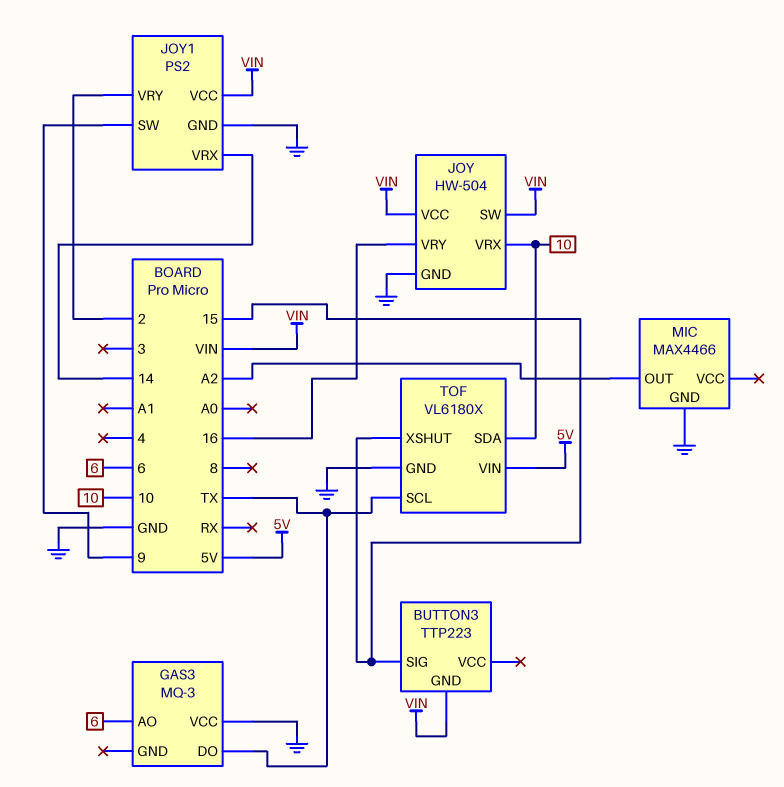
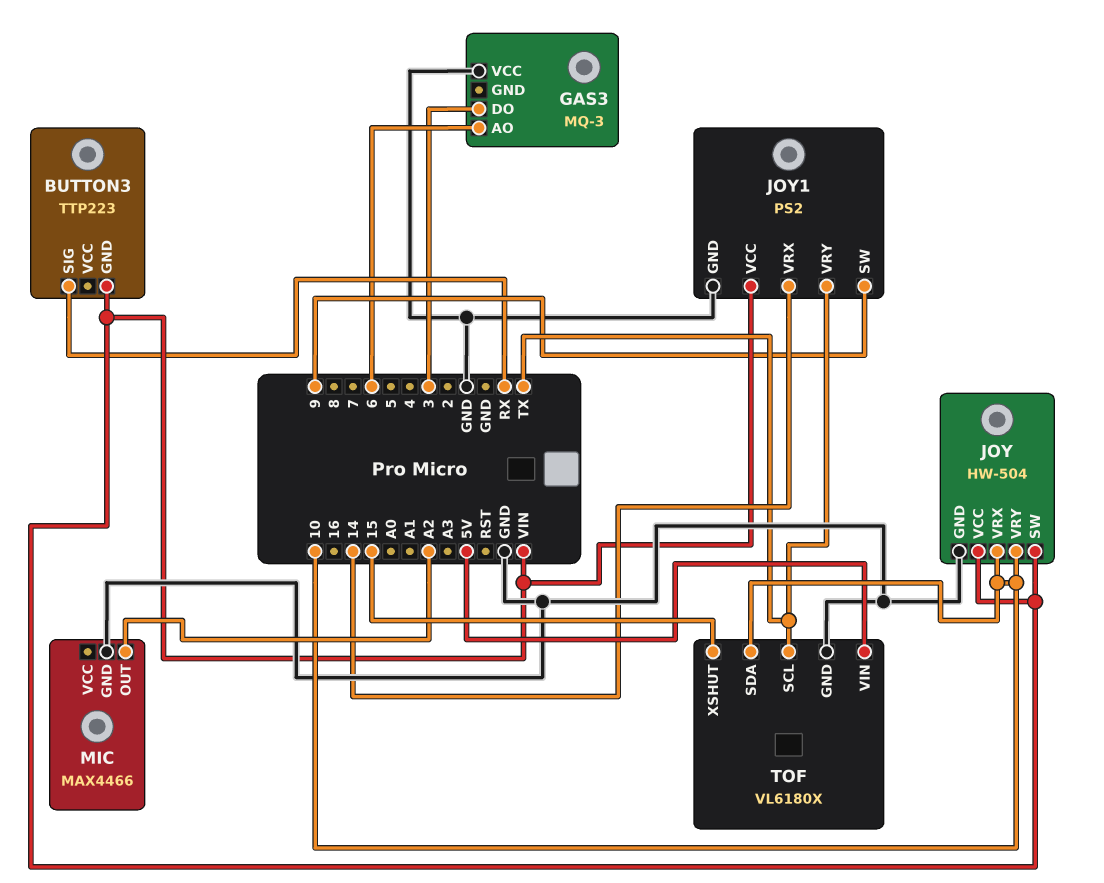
BUTTON3 pin SIG: 15 -> RX
GAS3 pin DO: TX -> 3
JOY pin VRY: 16 -> 10
JOY1 pin VRY: 2 -> TX

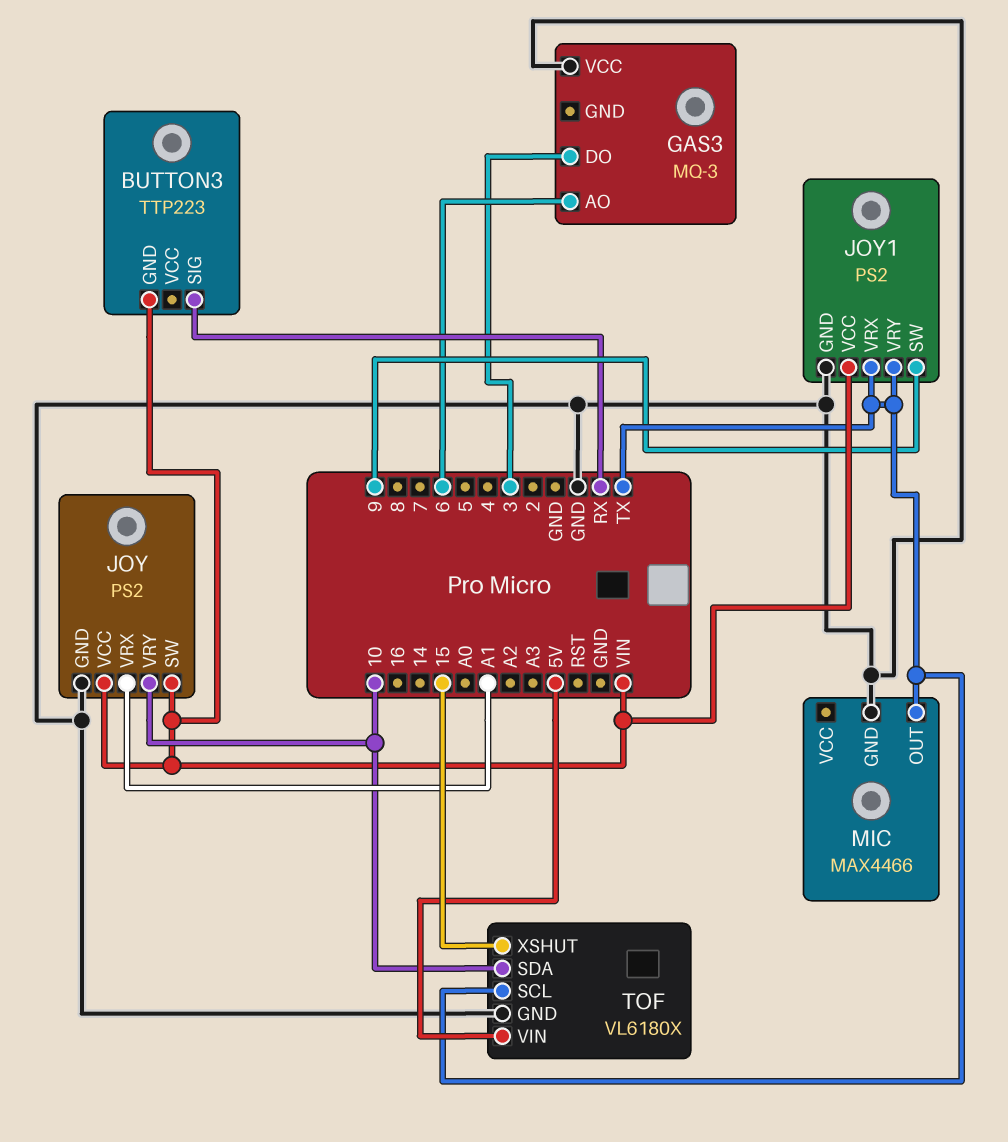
JOY: HW-504 -> PS2
JOY pin VRX: 10 -> A1
JOY1 pin VRX: 14 -> TX
MIC pin OUT: A2 -> TX

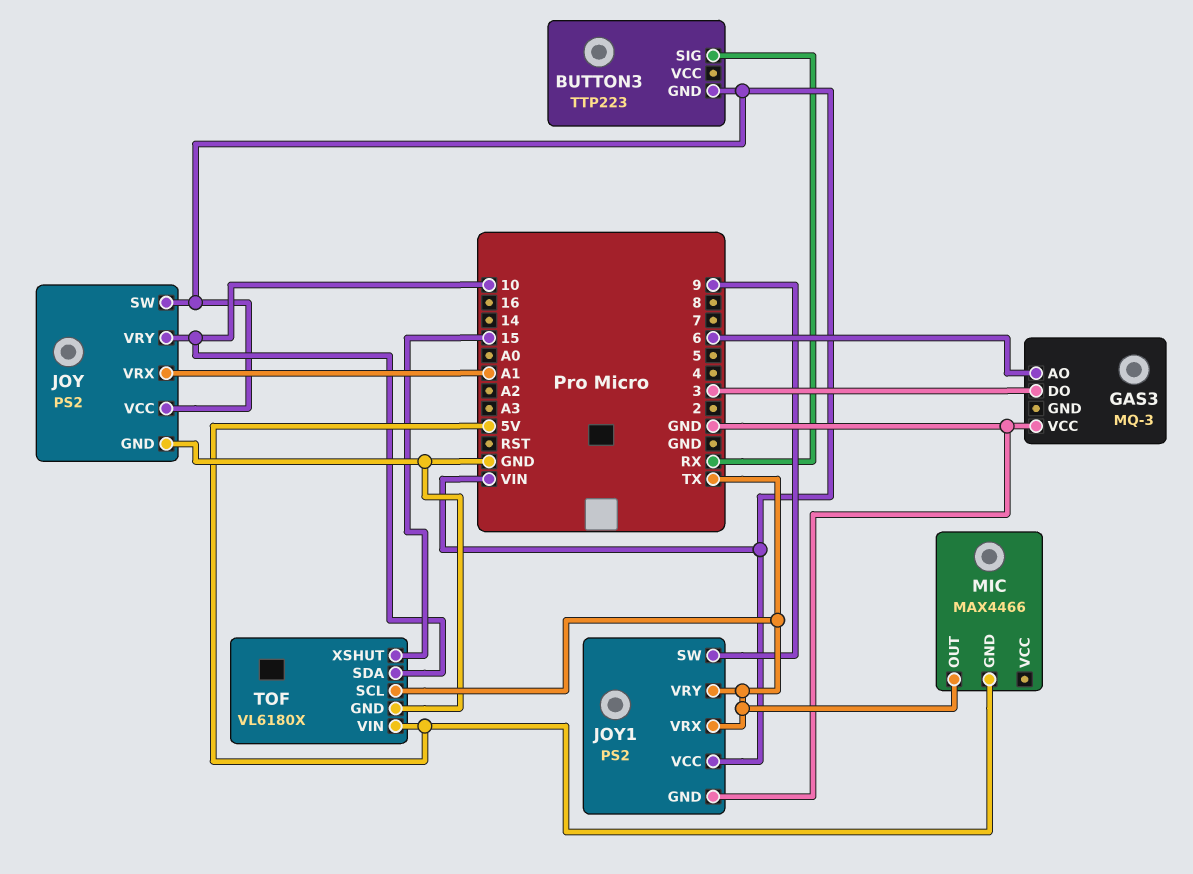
MIC pin GND: GND -> 5V

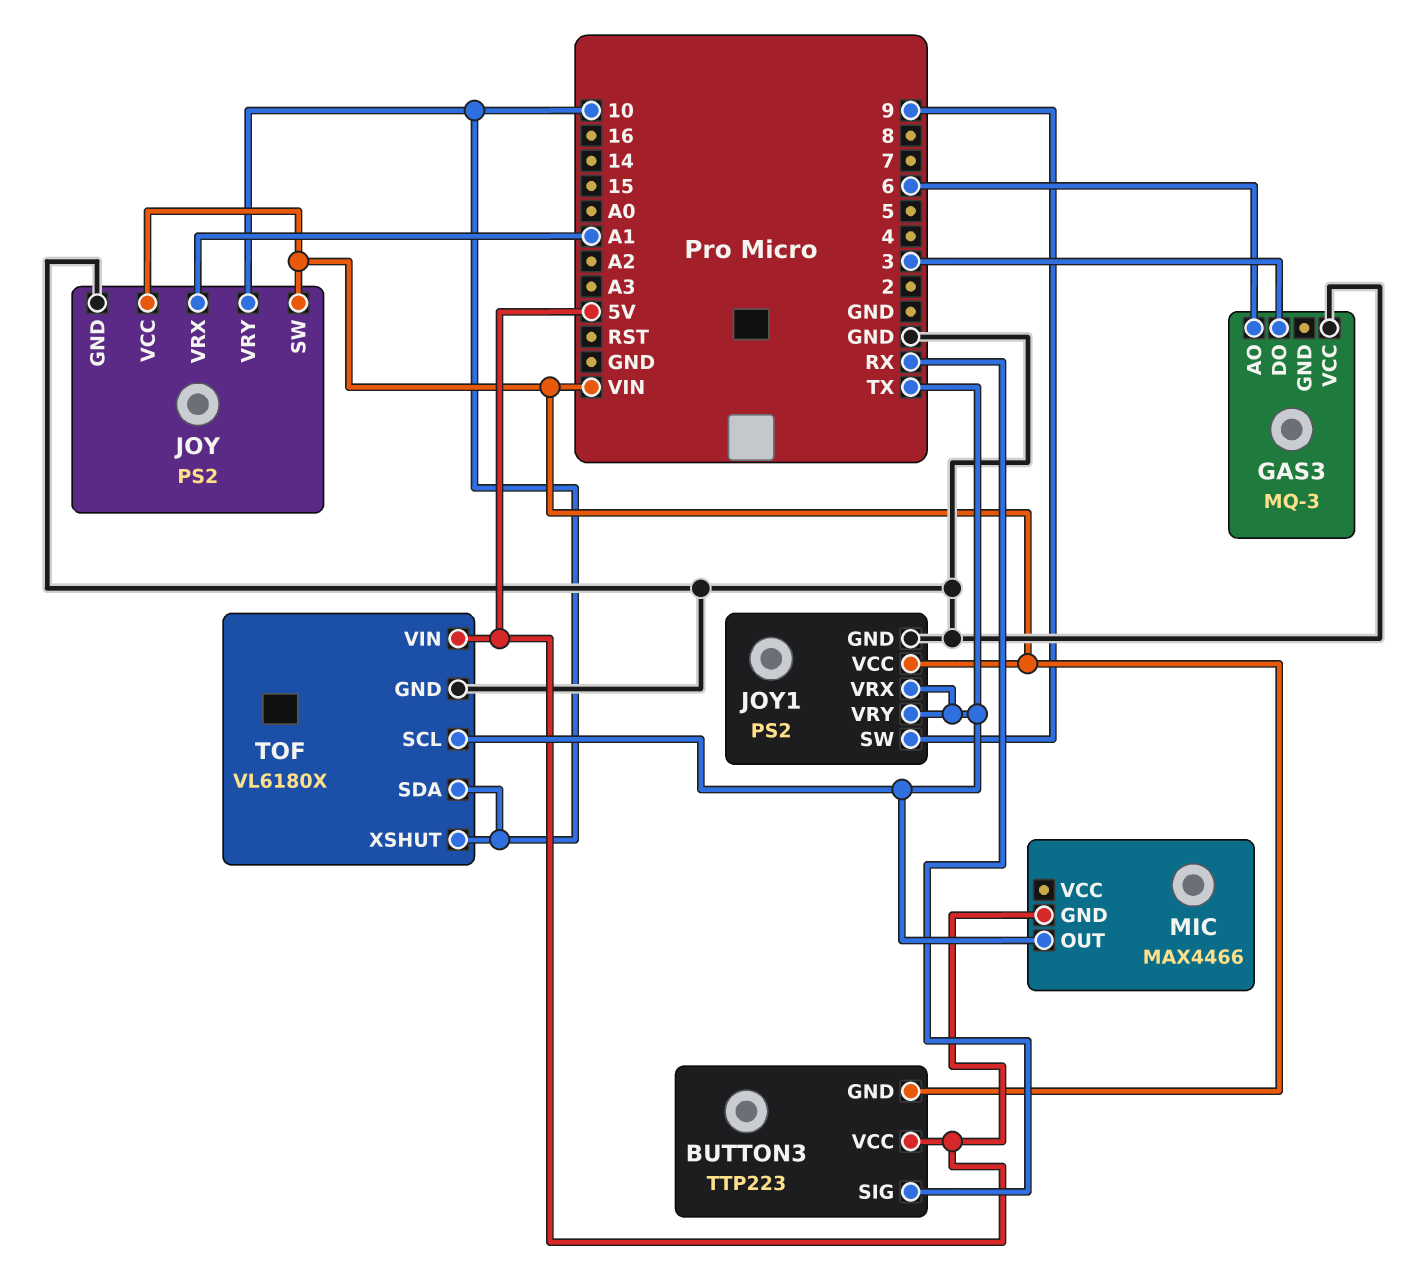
BUTTON3 pin VCC: none -> 5V
TOF pin XSHUT: 15 -> 10

